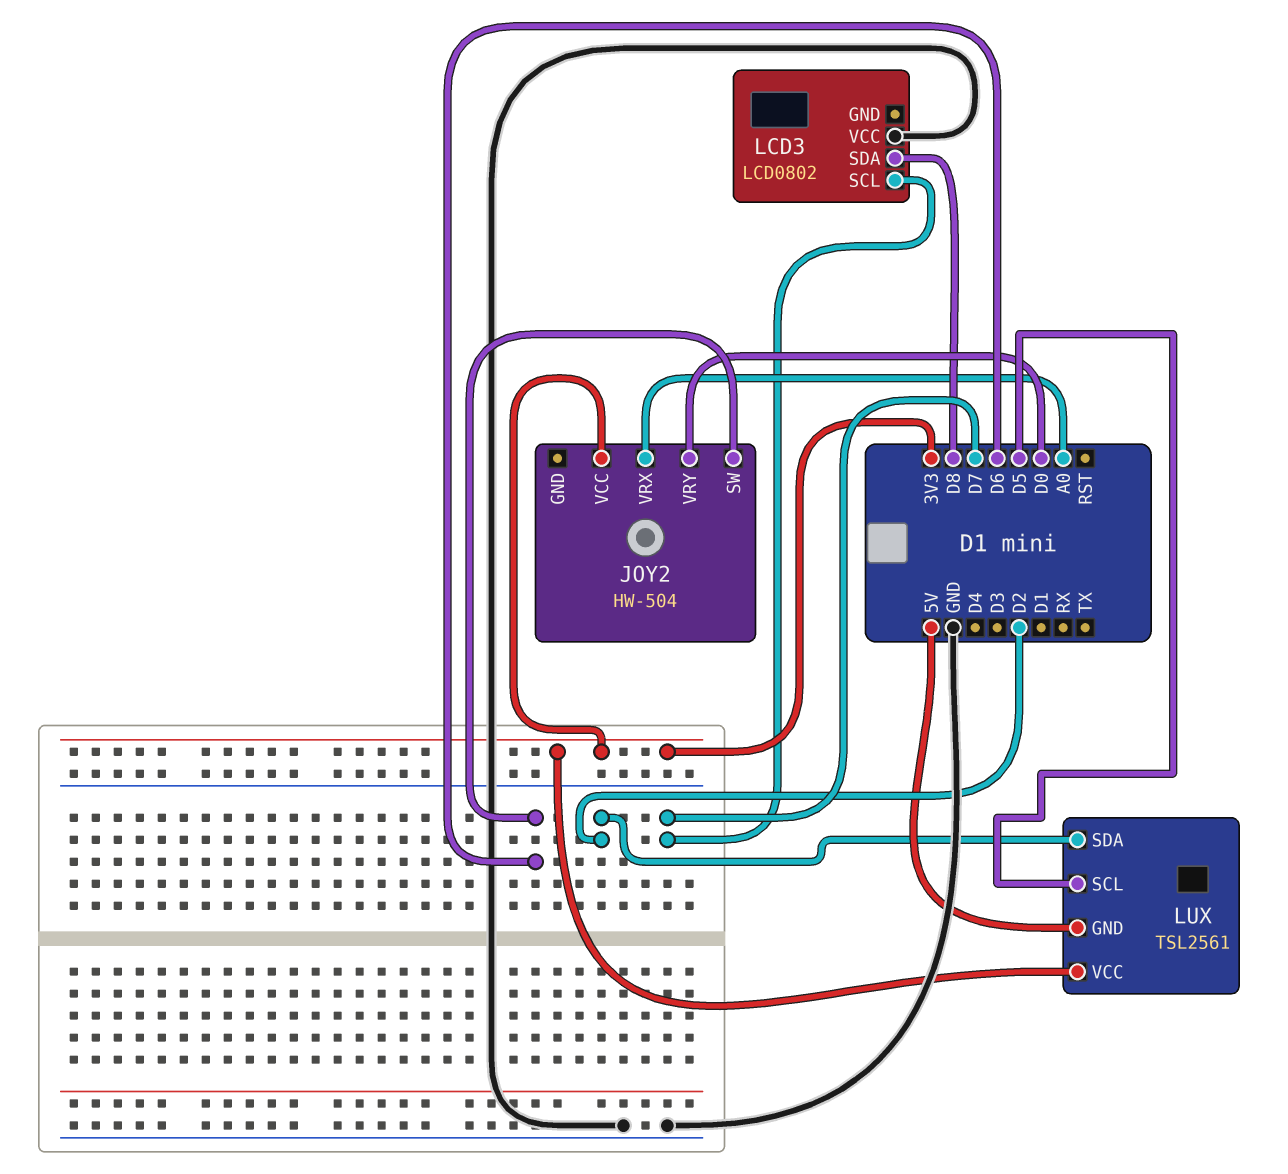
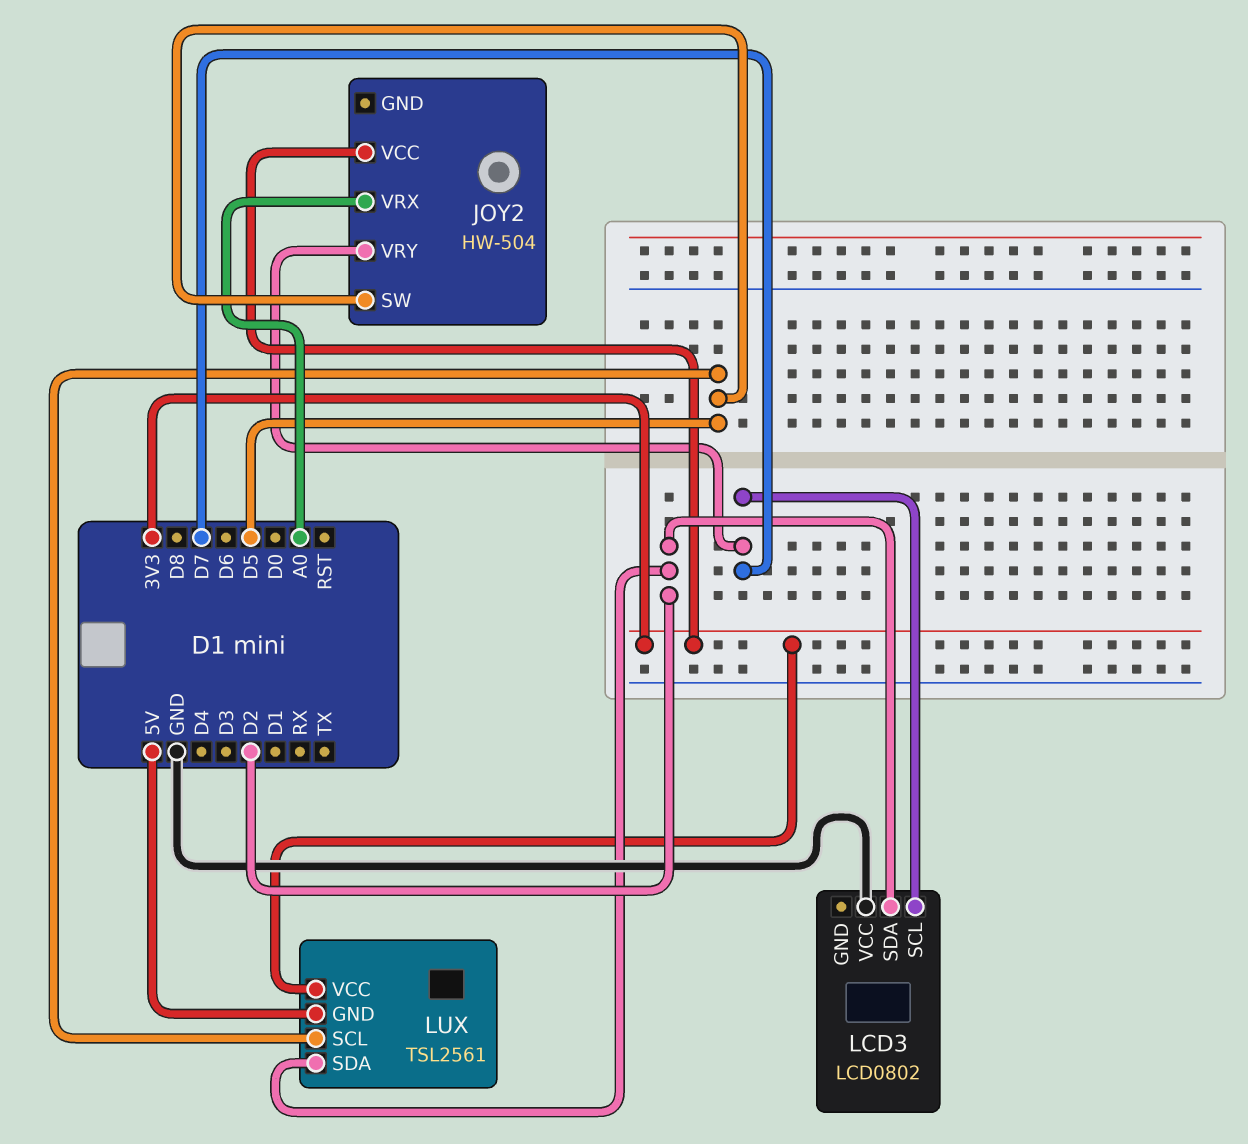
JOY2 pin SW: D6 -> D5
JOY2 pin VRY: D0 -> D7
LCD3 pin SDA: D8 -> D2

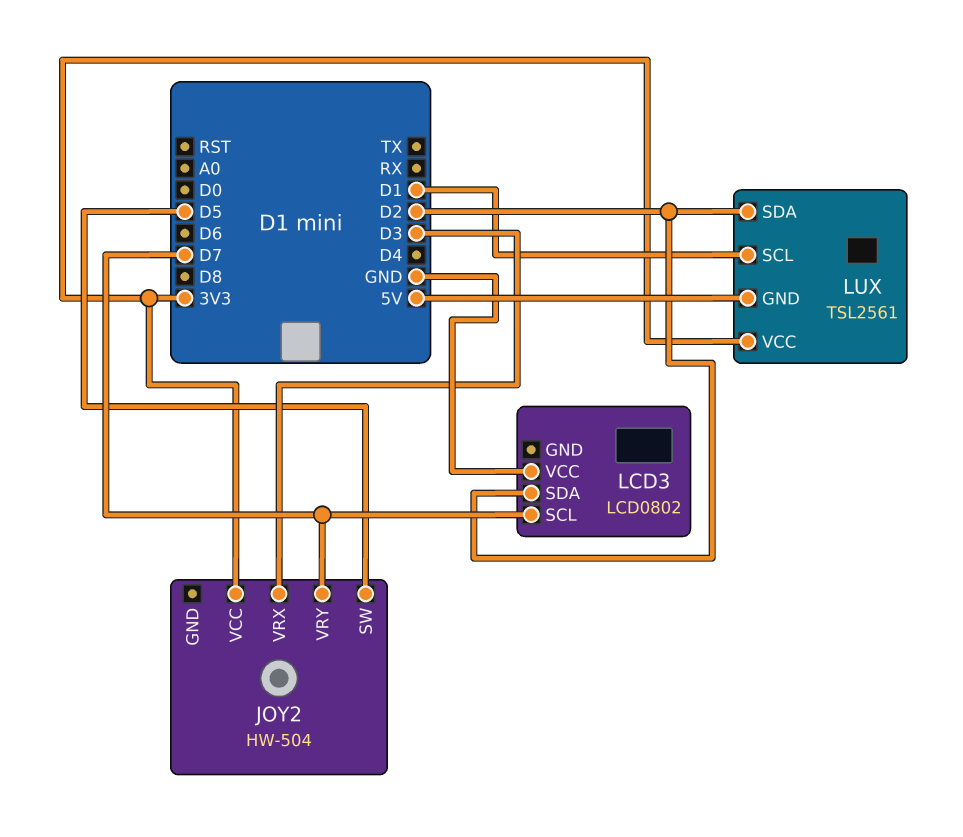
JOY2 pin VRX: A0 -> D3
LUX pin SCL: D5 -> D1

